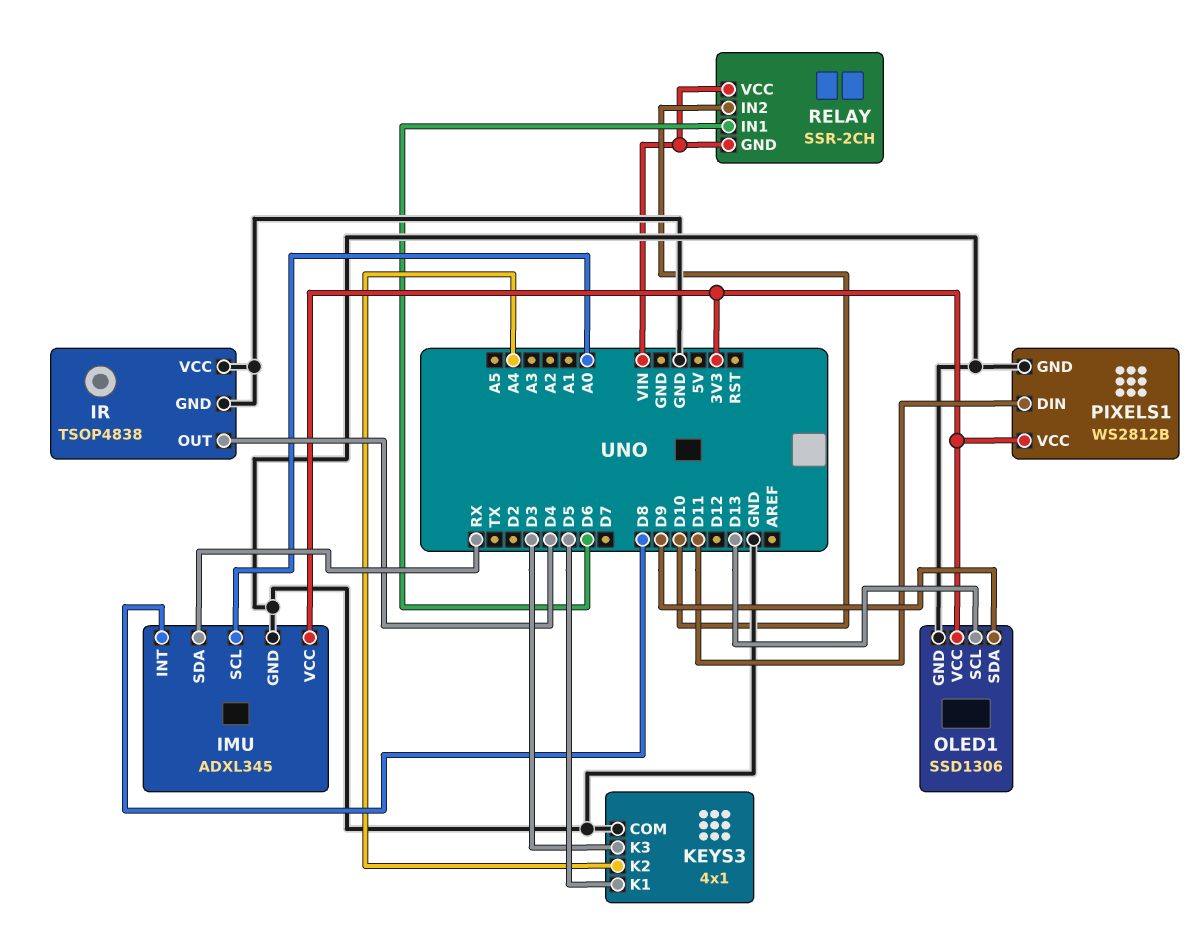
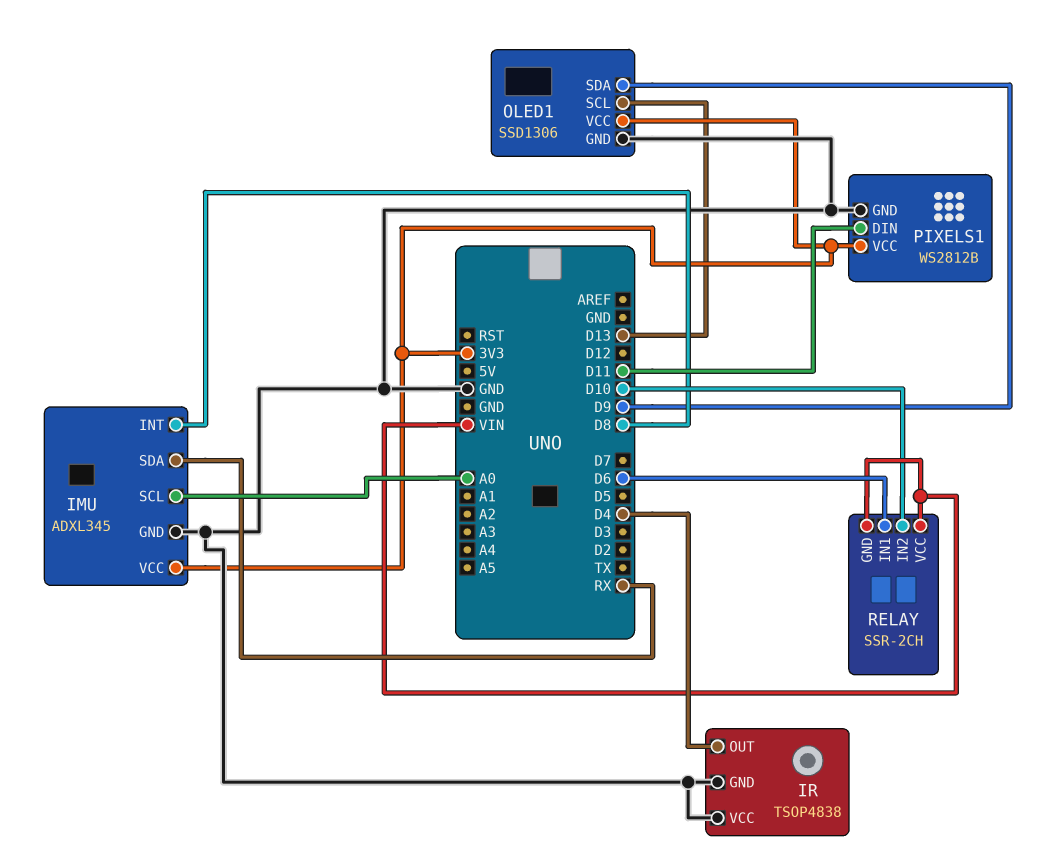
KEYS3: 4x1 -> none
KEYS3 pin COM: GND -> none
KEYS3 pin K1: D5 -> none
KEYS3 pin K2: A4 -> none
KEYS3 pin K3: D3 -> none

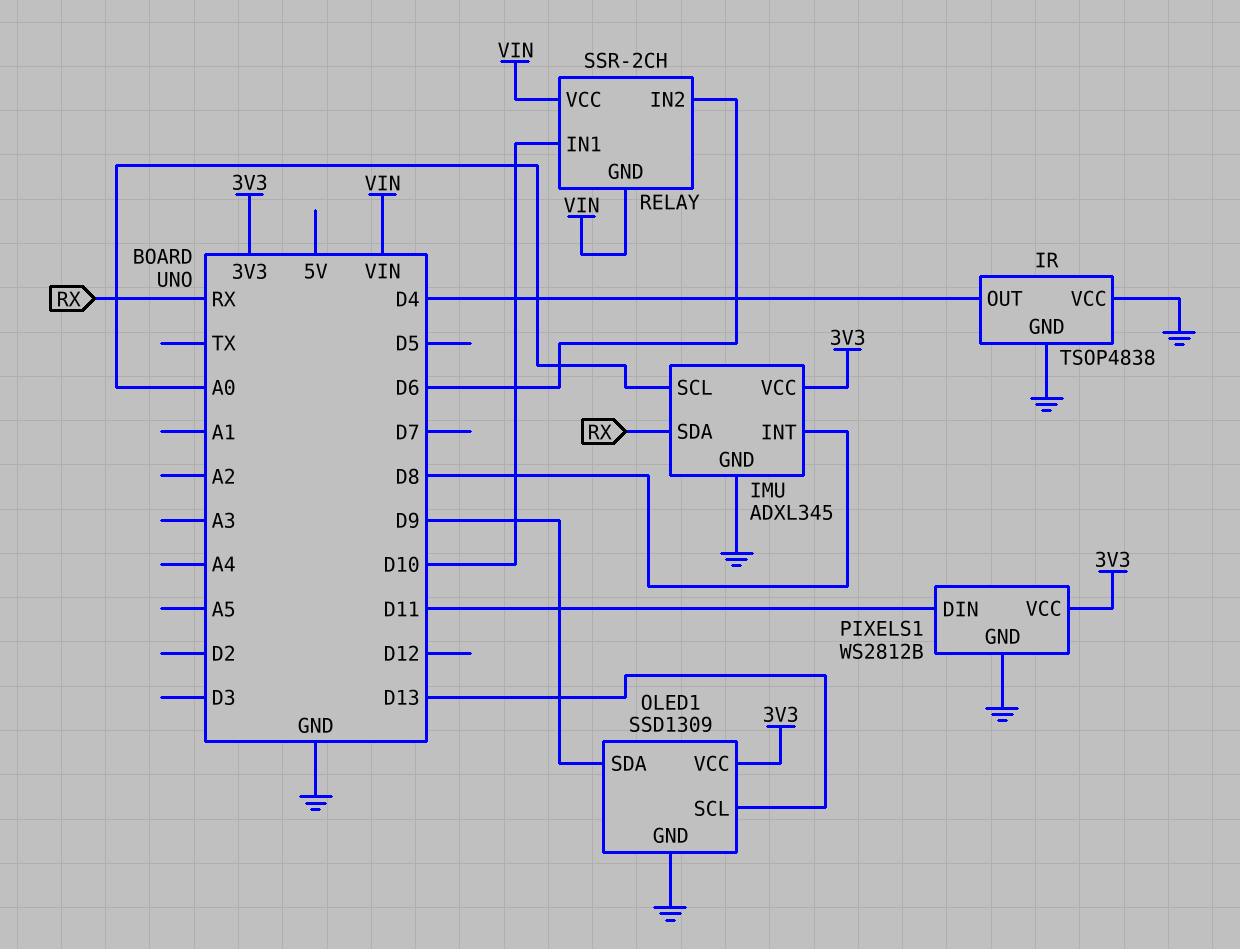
OLED1: SSD1306 -> SSD1309
RELAY pin IN1: D6 -> D10
RELAY pin IN2: D10 -> D6

